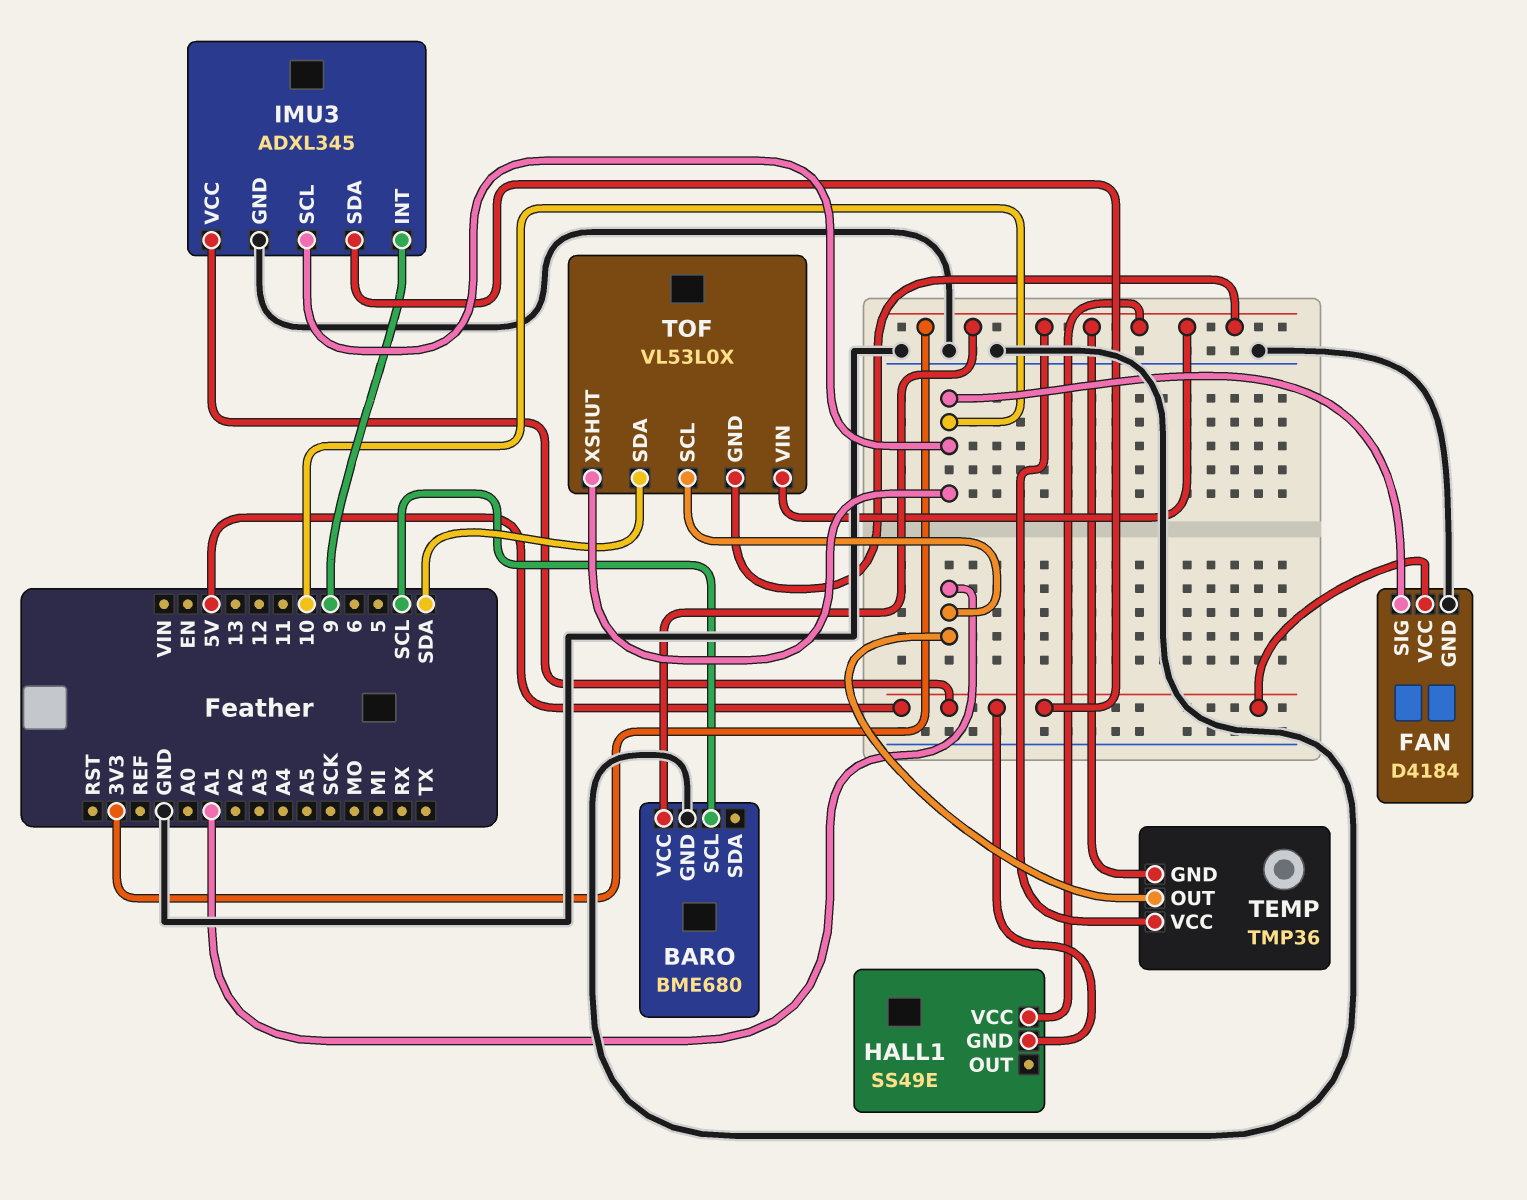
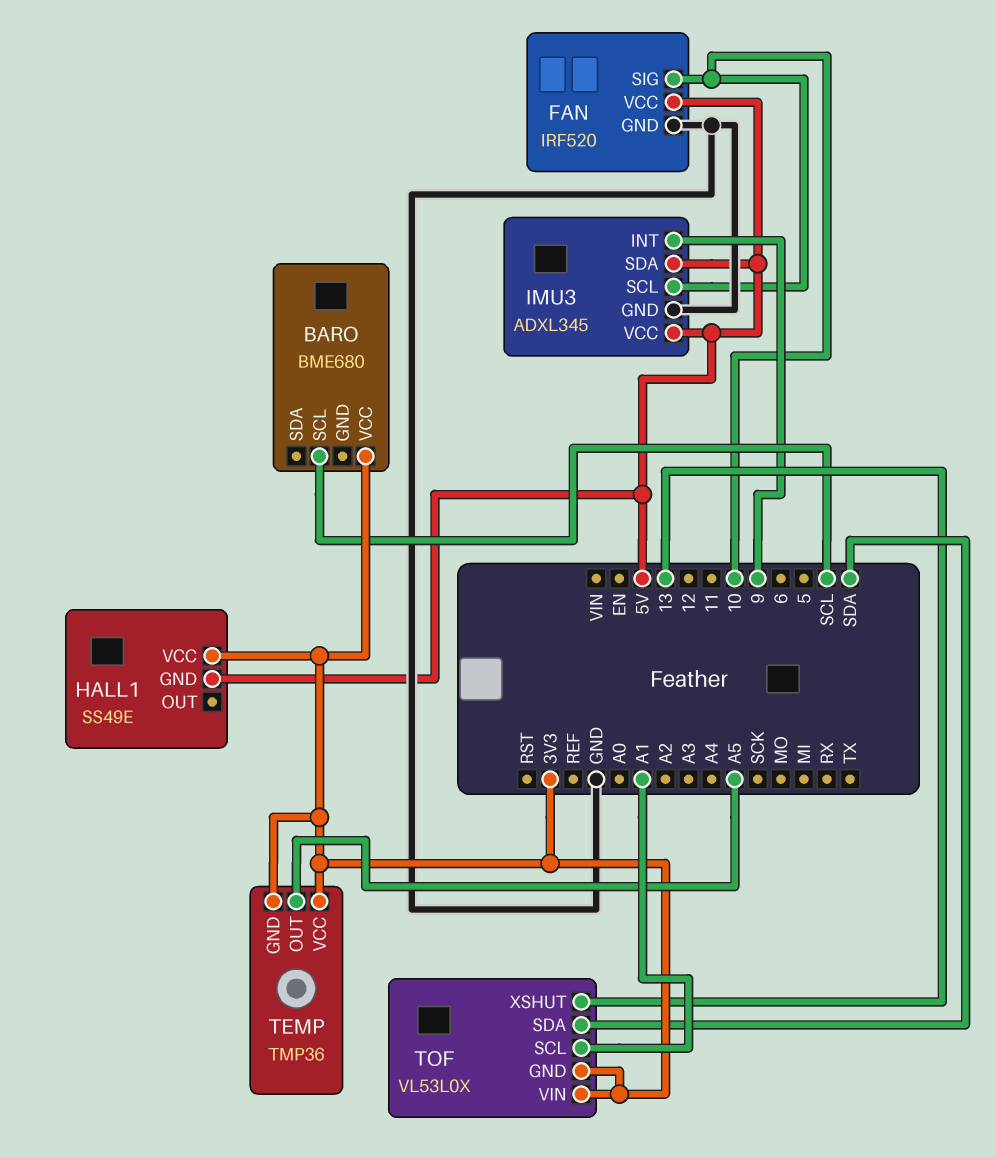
BARO pin GND: GND -> none
FAN: D4184 -> IRF520
TEMP pin OUT: A1 -> A5
TOF pin XSHUT: 10 -> 13

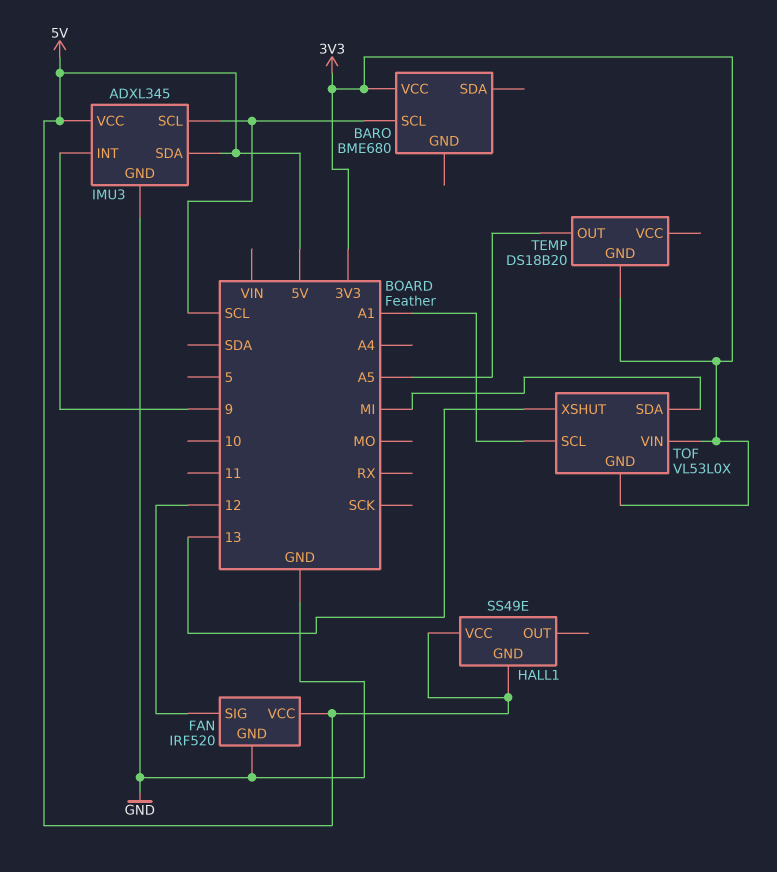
FAN pin SIG: 10 -> 12
HALL1 pin VCC: 3V3 -> 5V
IMU3 pin SCL: 10 -> SCL
TEMP: TMP36 -> DS18B20
TEMP pin VCC: 3V3 -> none
TOF pin SDA: SDA -> MI

